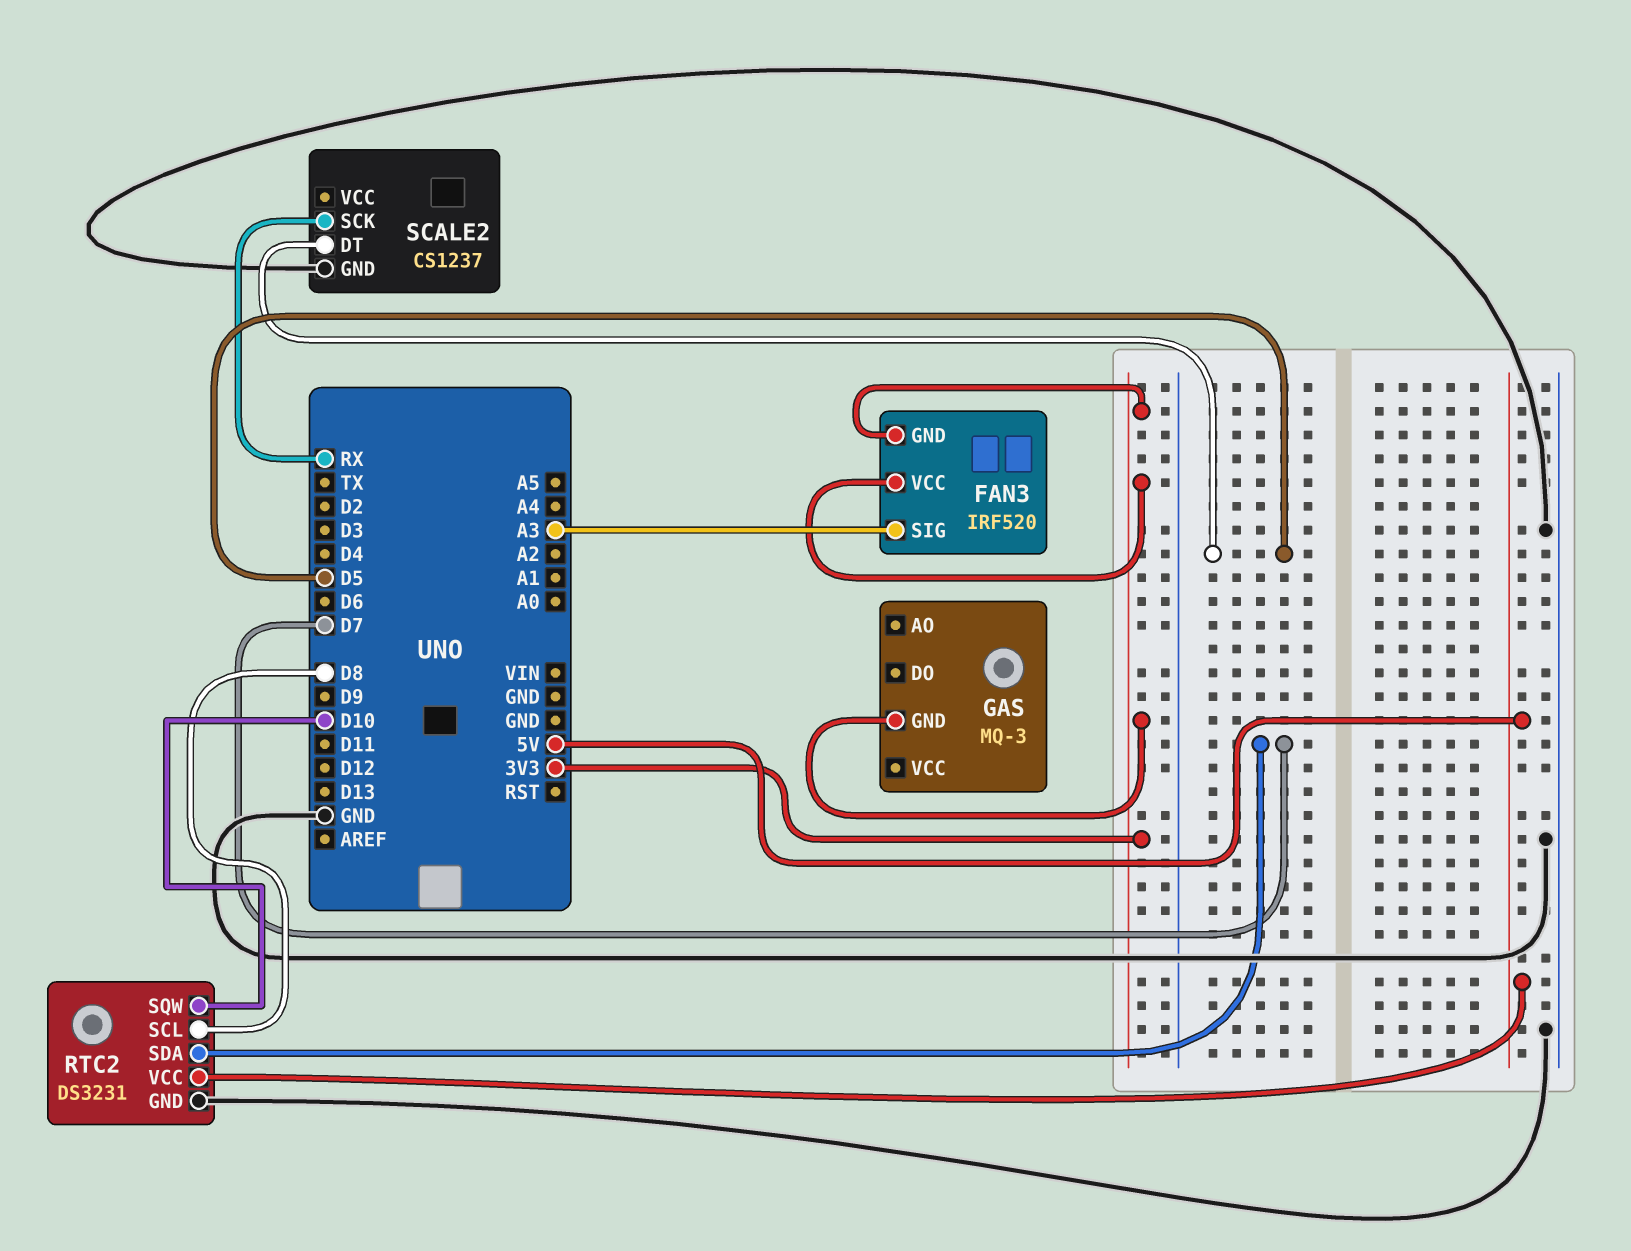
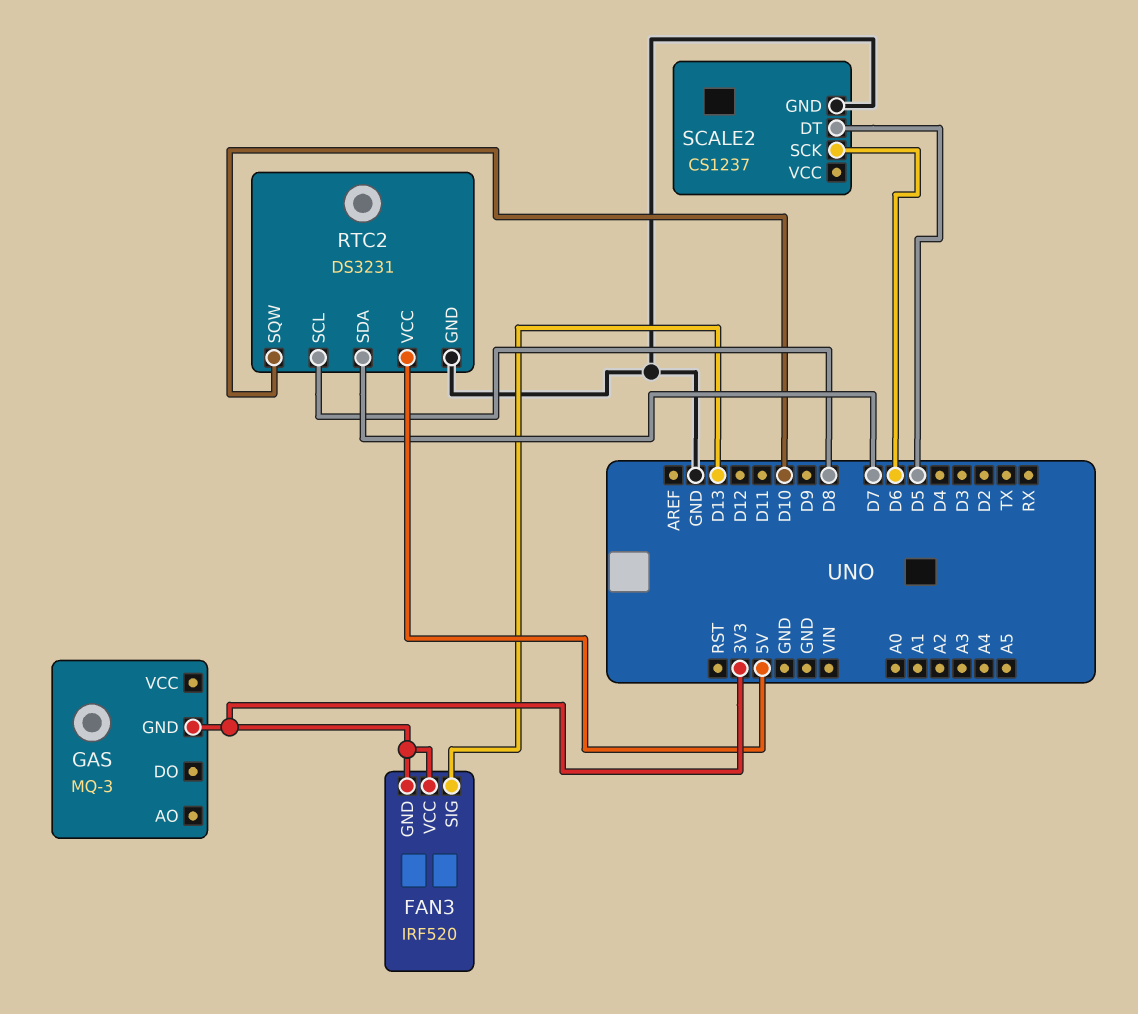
FAN3 pin SIG: A3 -> D13
SCALE2 pin SCK: RX -> D6

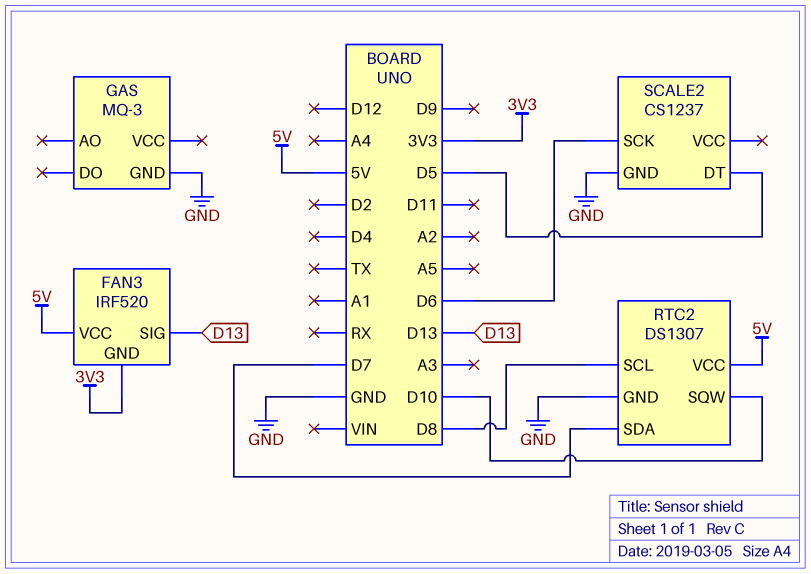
FAN3 pin VCC: 3V3 -> 5V
GAS pin GND: 3V3 -> GND
RTC2: DS3231 -> DS1307

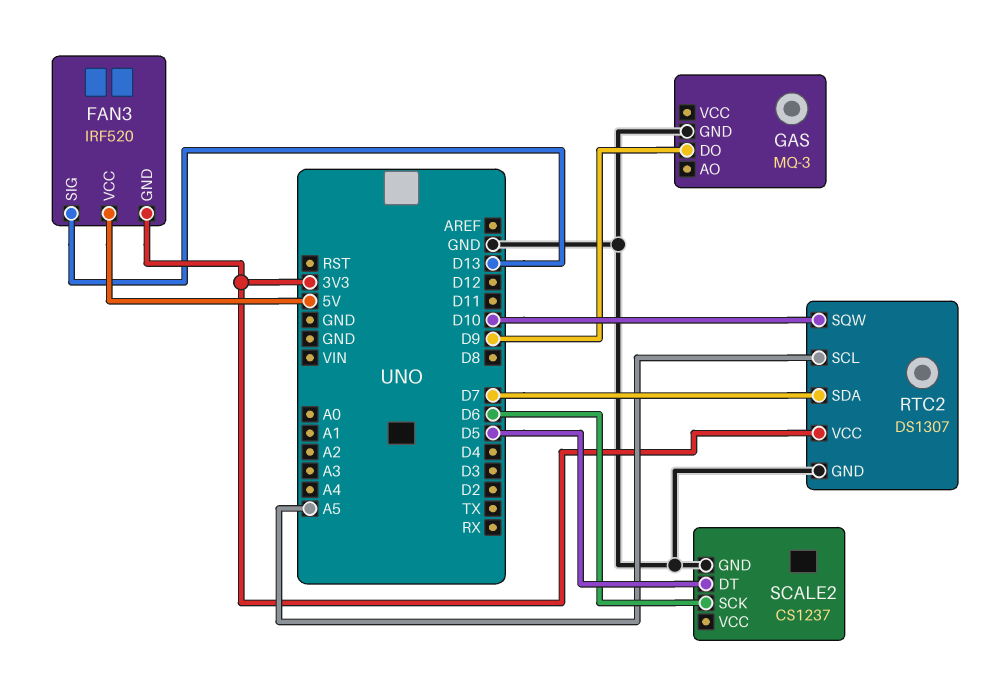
GAS pin DO: none -> D9
RTC2 pin SCL: D8 -> A5
RTC2 pin VCC: 5V -> 3V3

